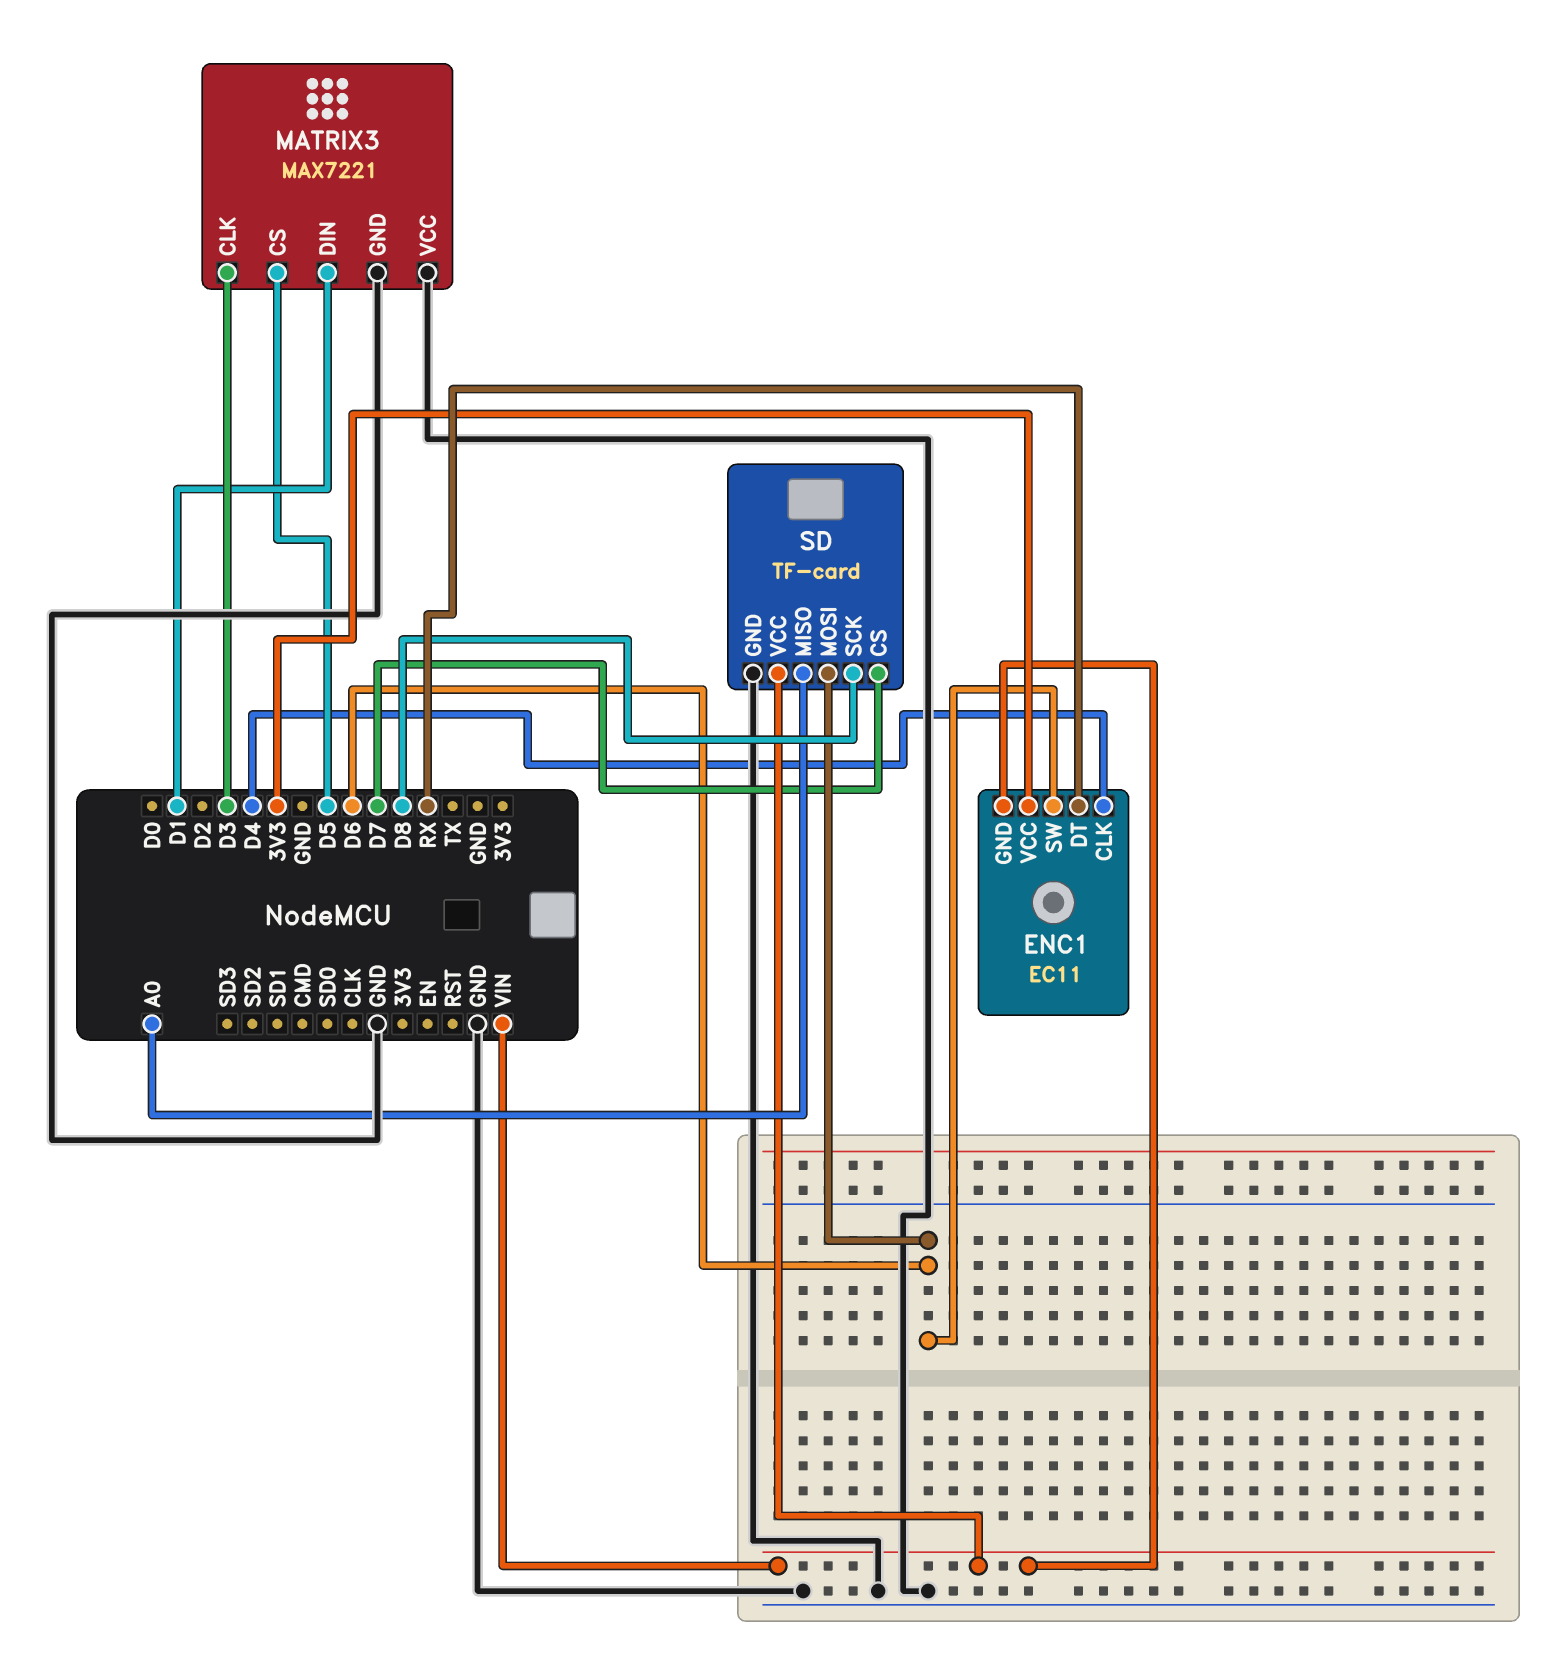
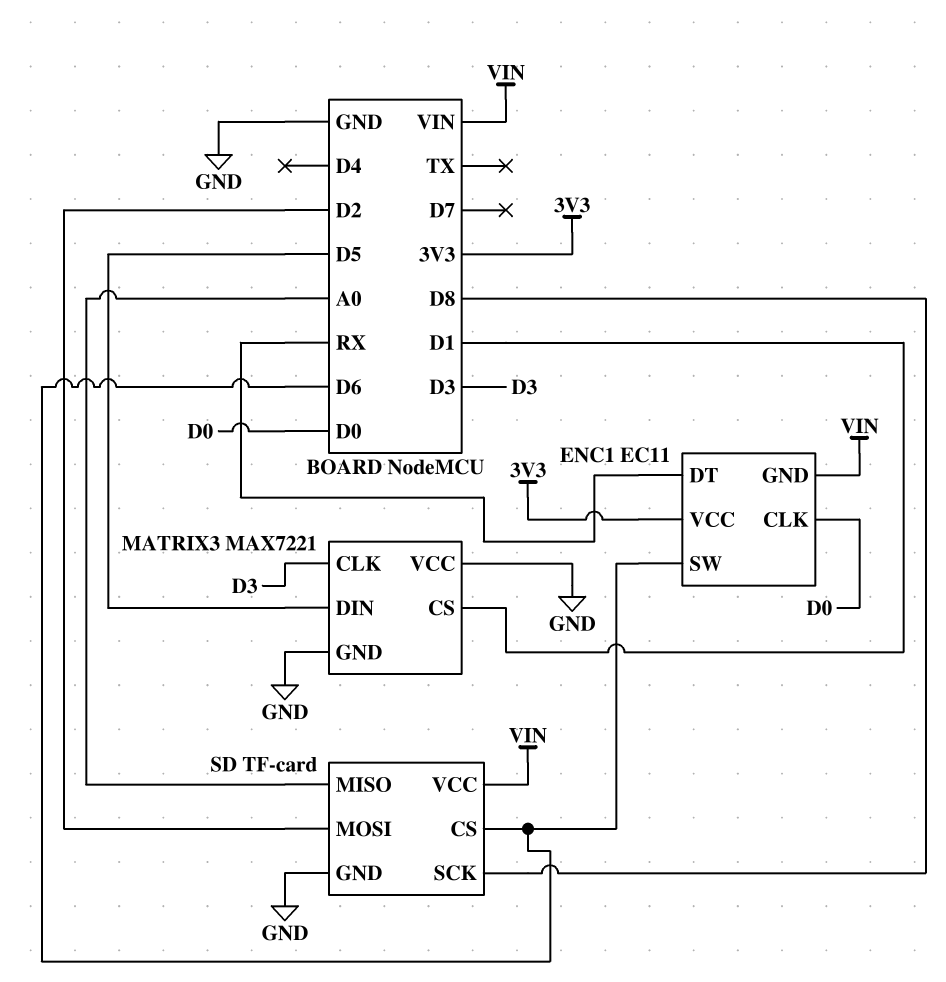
ENC1 pin CLK: D4 -> D0
MATRIX3 pin CS: D5 -> D1
MATRIX3 pin DIN: D1 -> D5
SD pin CS: D7 -> D6
SD pin MOSI: D6 -> D2

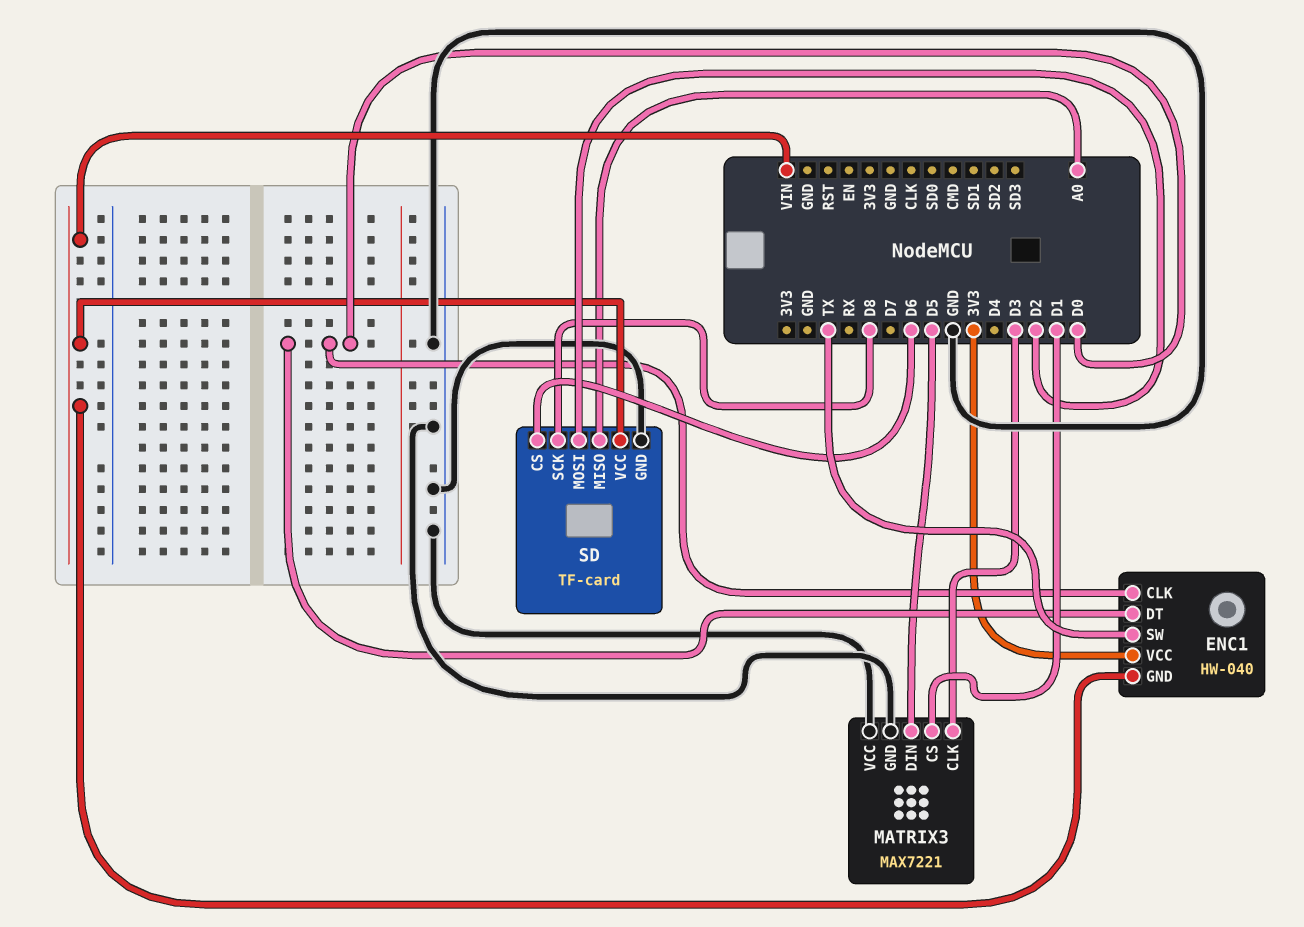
ENC1: EC11 -> HW-040
ENC1 pin DT: RX -> D0
ENC1 pin SW: D6 -> TX

